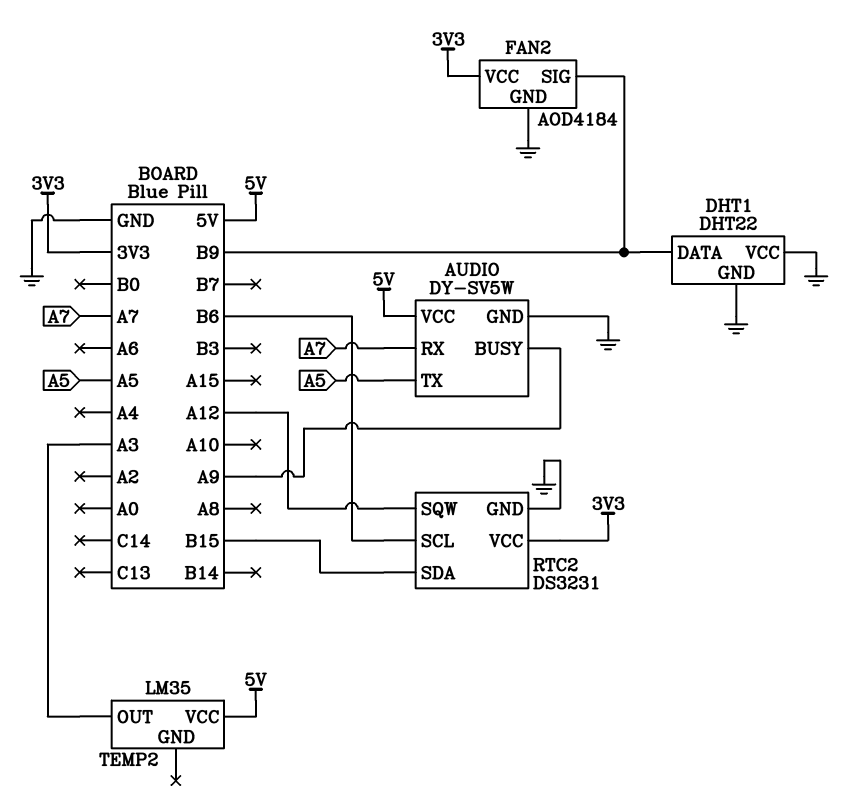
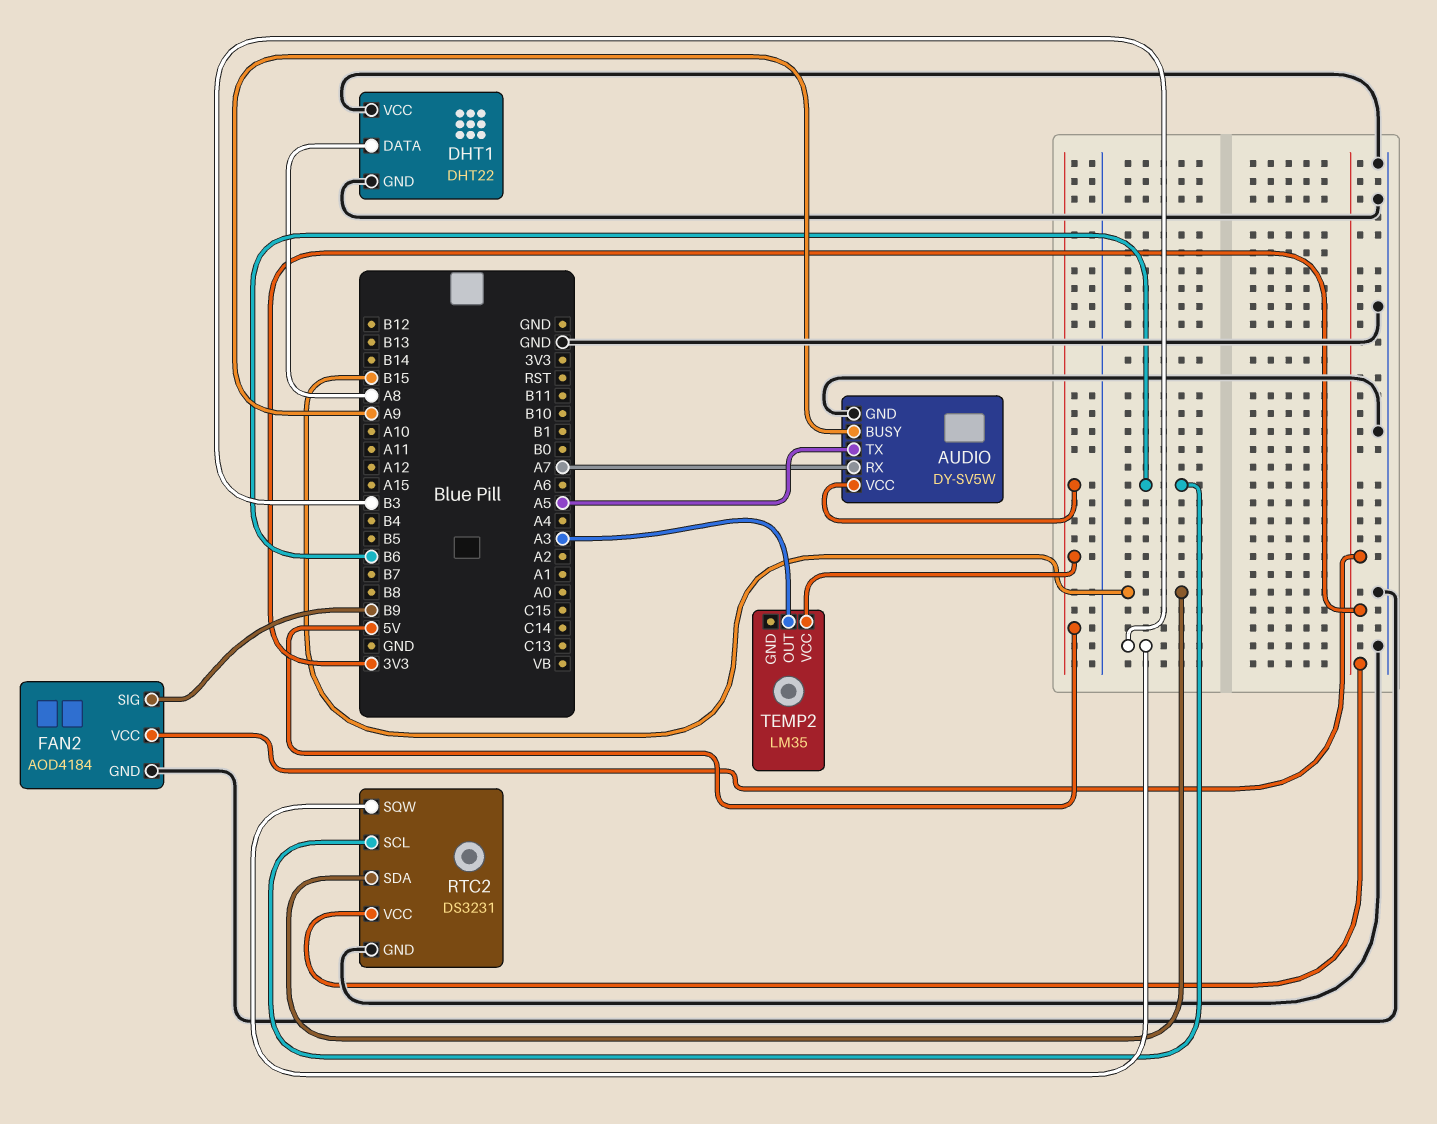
DHT1 pin DATA: B9 -> A8
RTC2 pin SQW: A12 -> B3

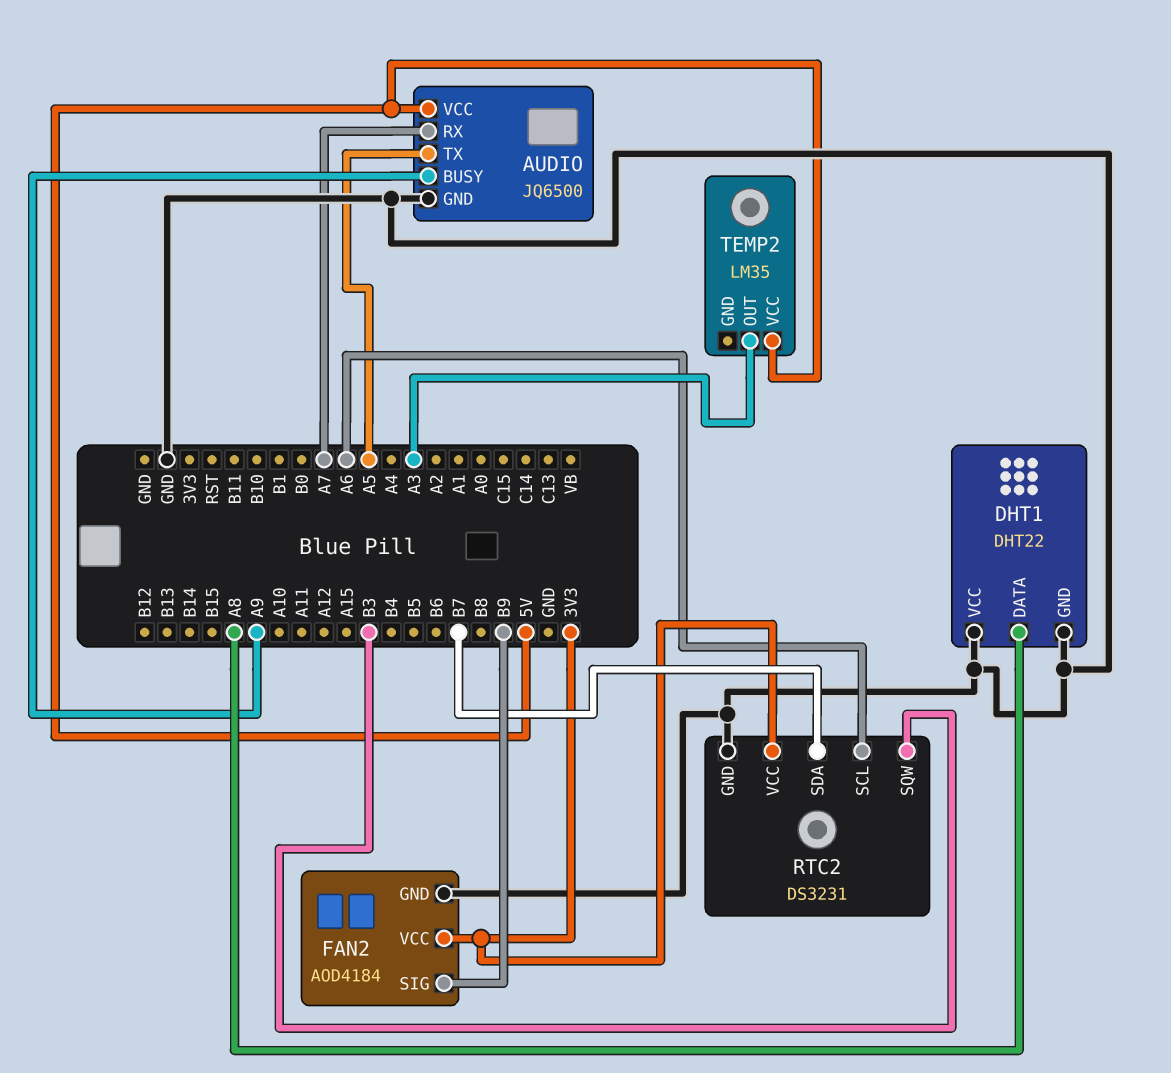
AUDIO: DY-SV5W -> JQ6500
RTC2 pin SCL: B6 -> A6
RTC2 pin SDA: B15 -> B7

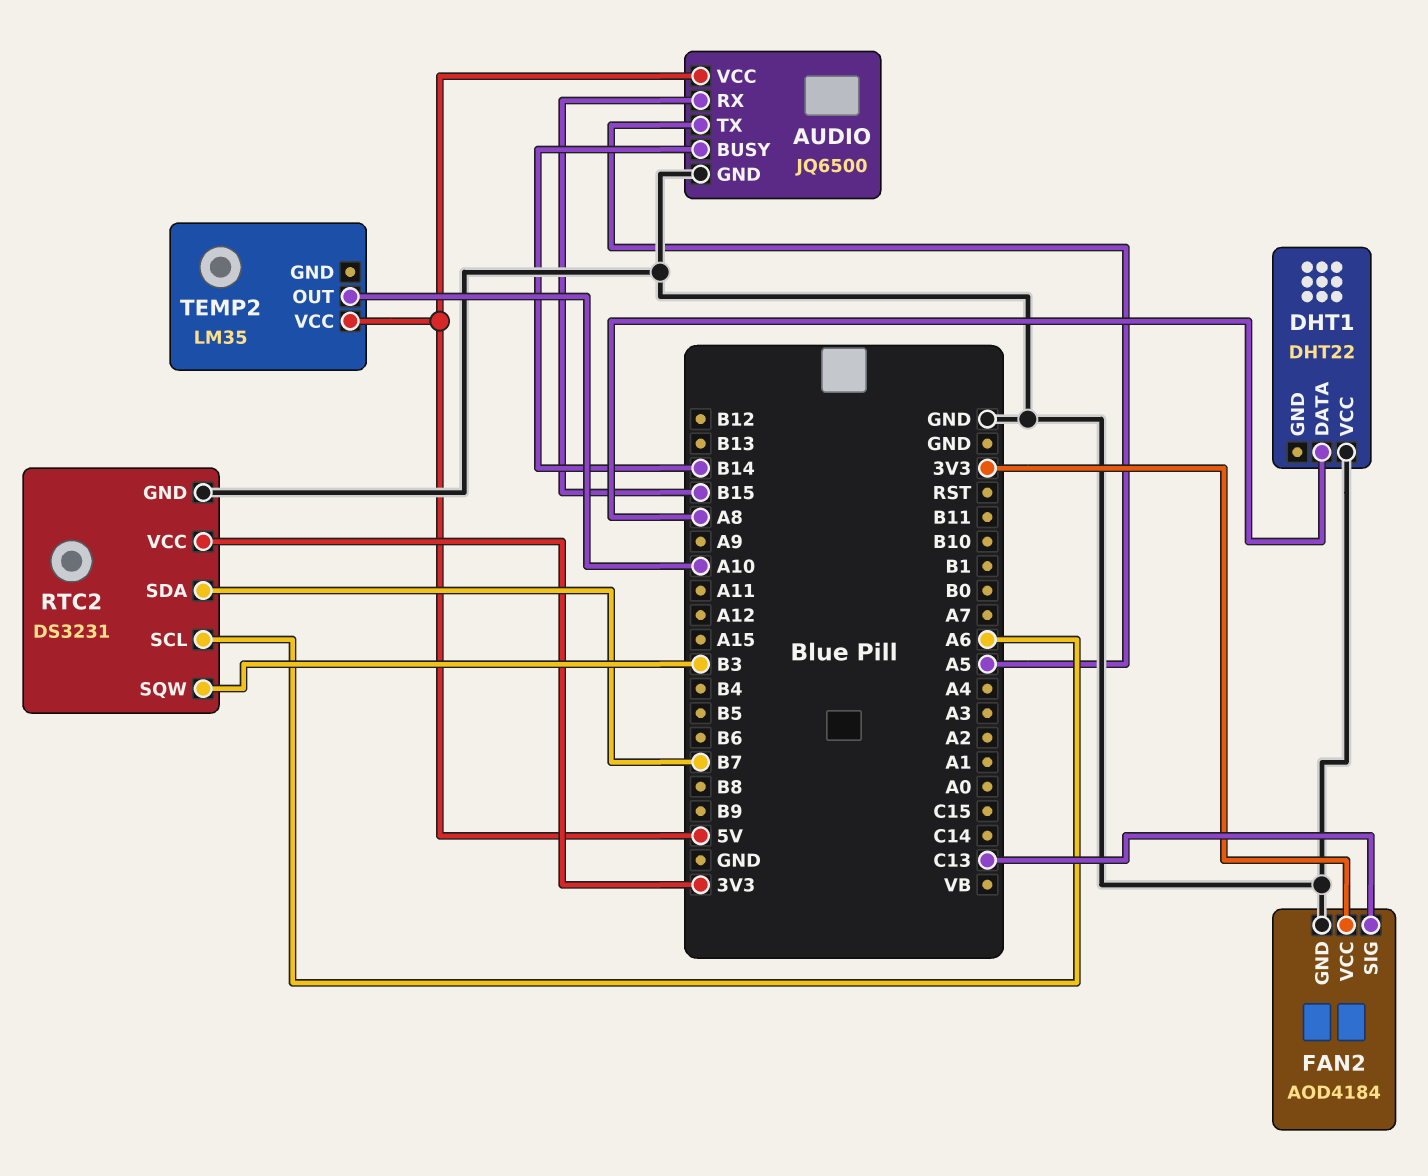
AUDIO pin BUSY: A9 -> B14
AUDIO pin RX: A7 -> B15
DHT1 pin GND: GND -> none
FAN2 pin SIG: B9 -> C13
TEMP2 pin OUT: A3 -> A10

